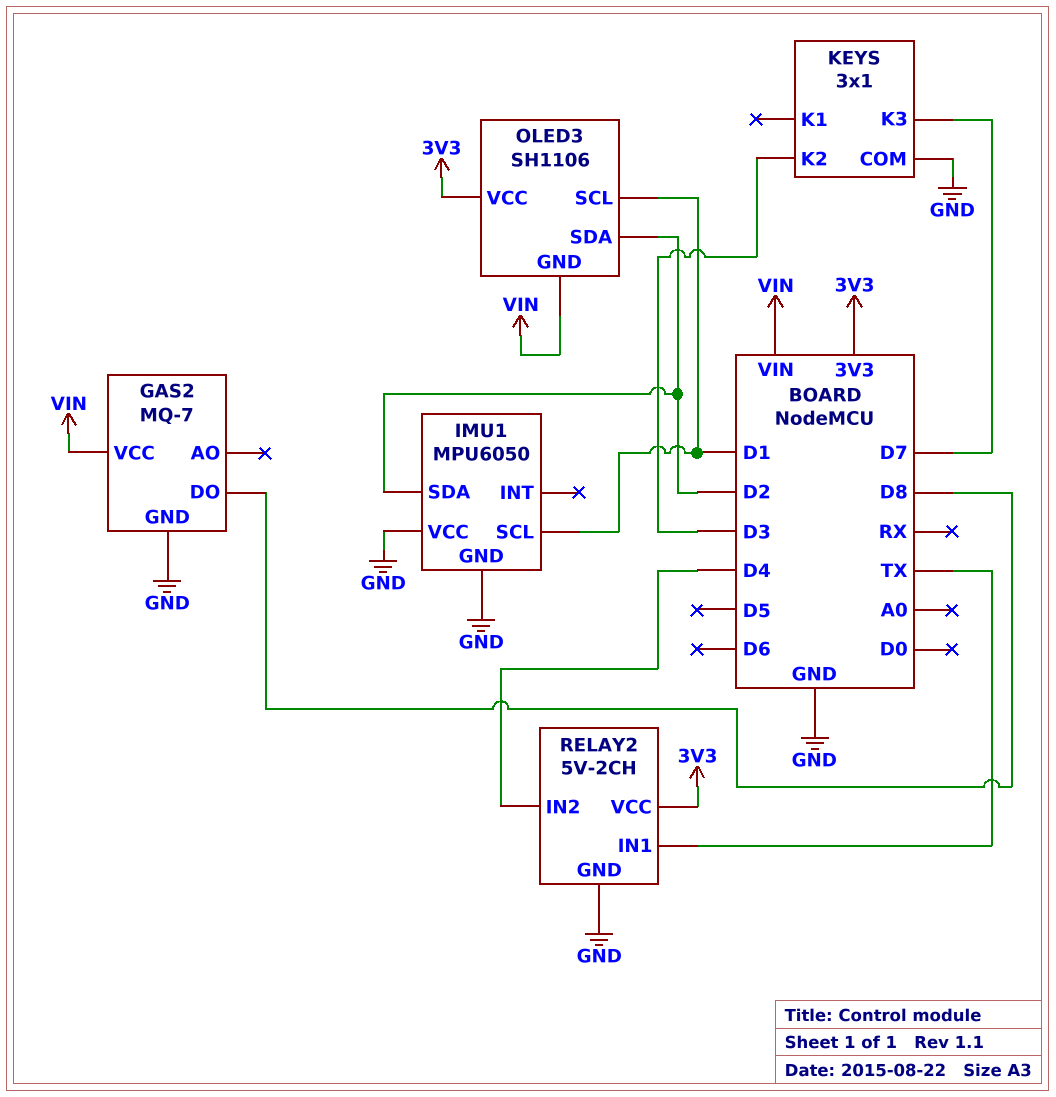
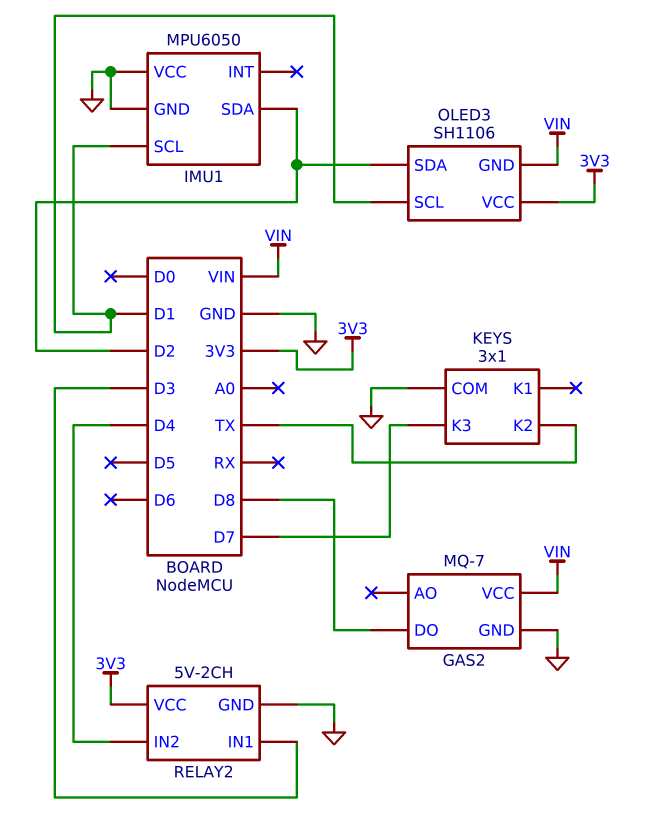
KEYS pin K2: D3 -> TX
RELAY2 pin IN1: TX -> D3

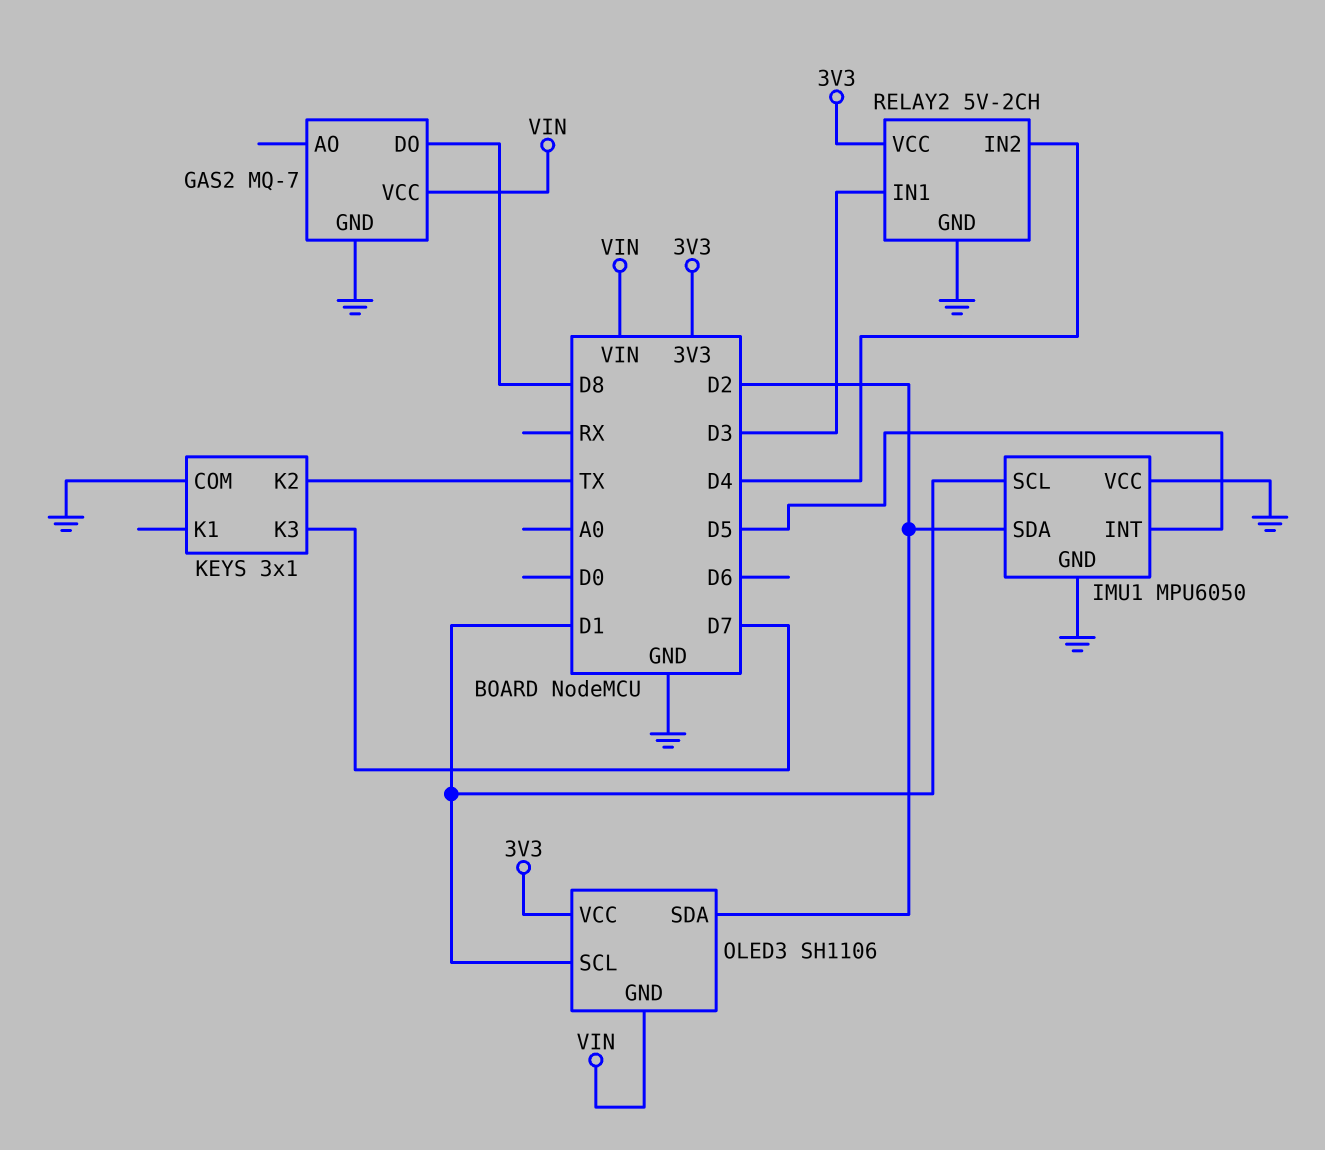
IMU1 pin INT: none -> D5

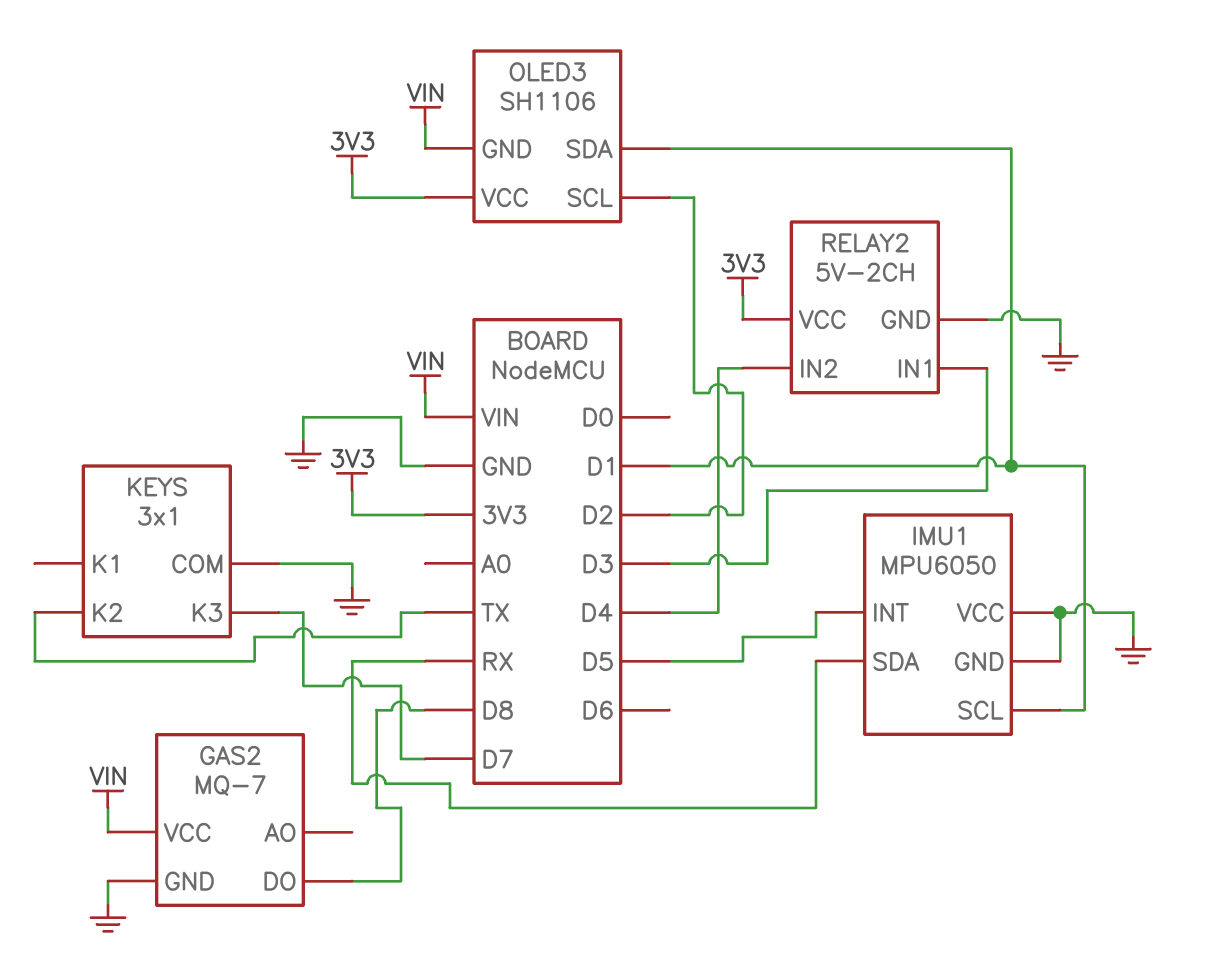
IMU1 pin SDA: D2 -> RX
OLED3 pin SCL: D1 -> D2
OLED3 pin SDA: D2 -> D1

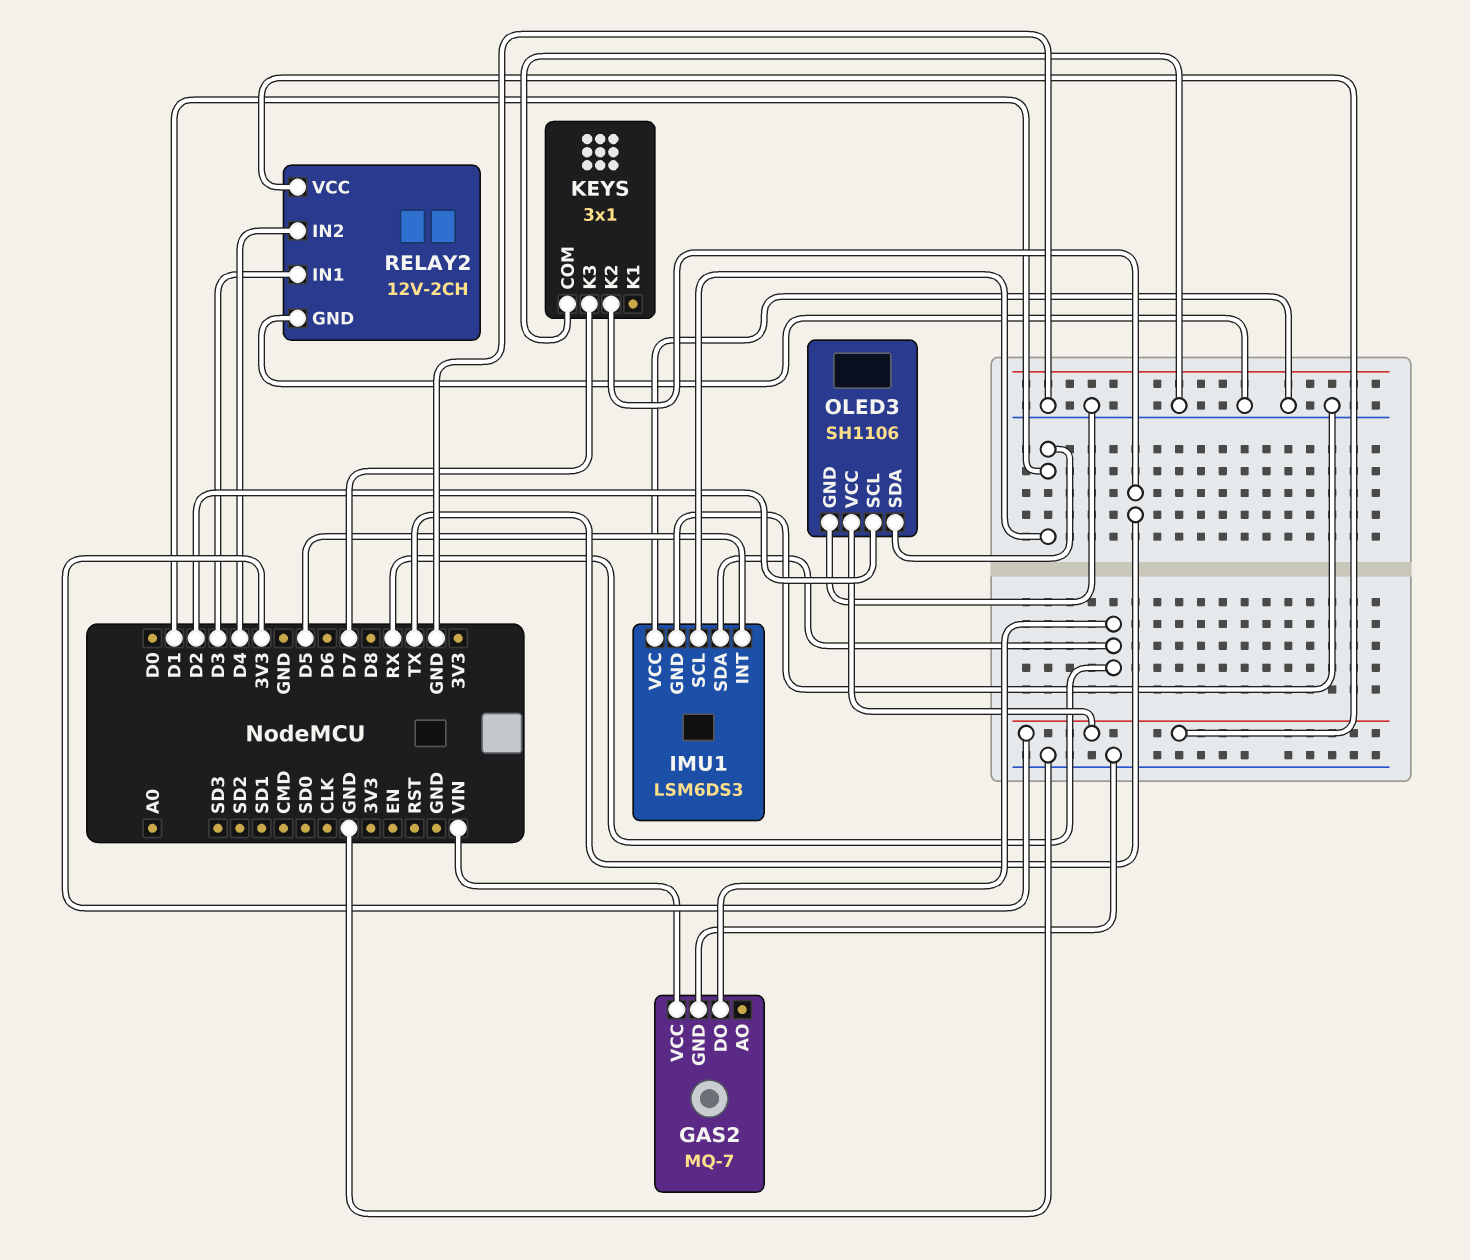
GAS2 pin DO: D8 -> RX
IMU1: MPU6050 -> LSM6DS3
OLED3 pin GND: VIN -> GND
RELAY2: 5V-2CH -> 12V-2CH

